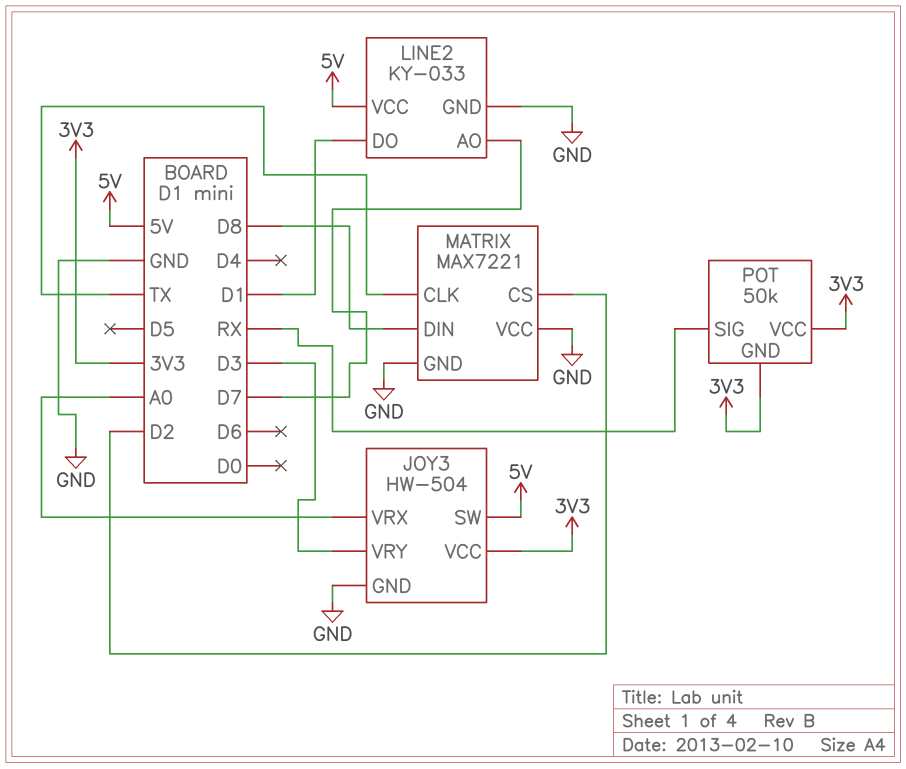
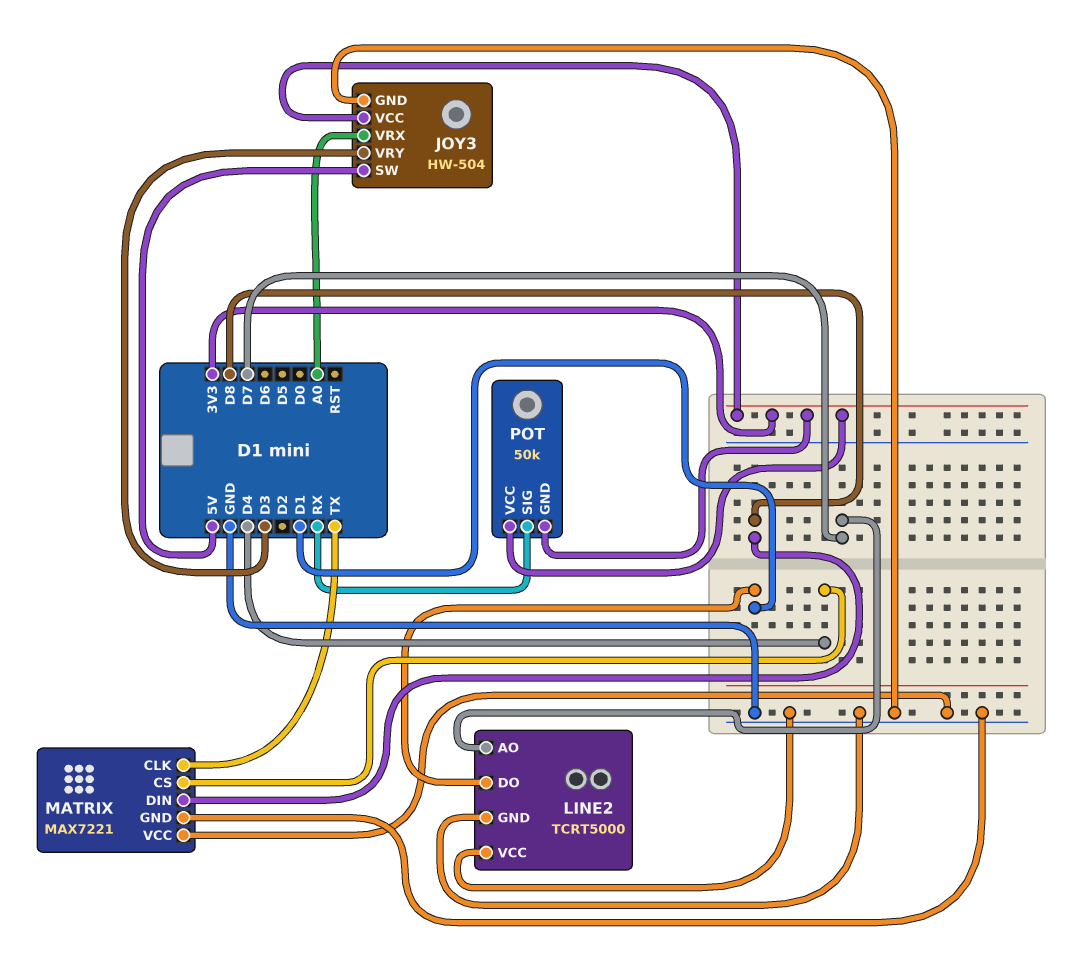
LINE2: KY-033 -> TCRT5000
LINE2 pin VCC: 5V -> GND
MATRIX pin CS: D2 -> D4

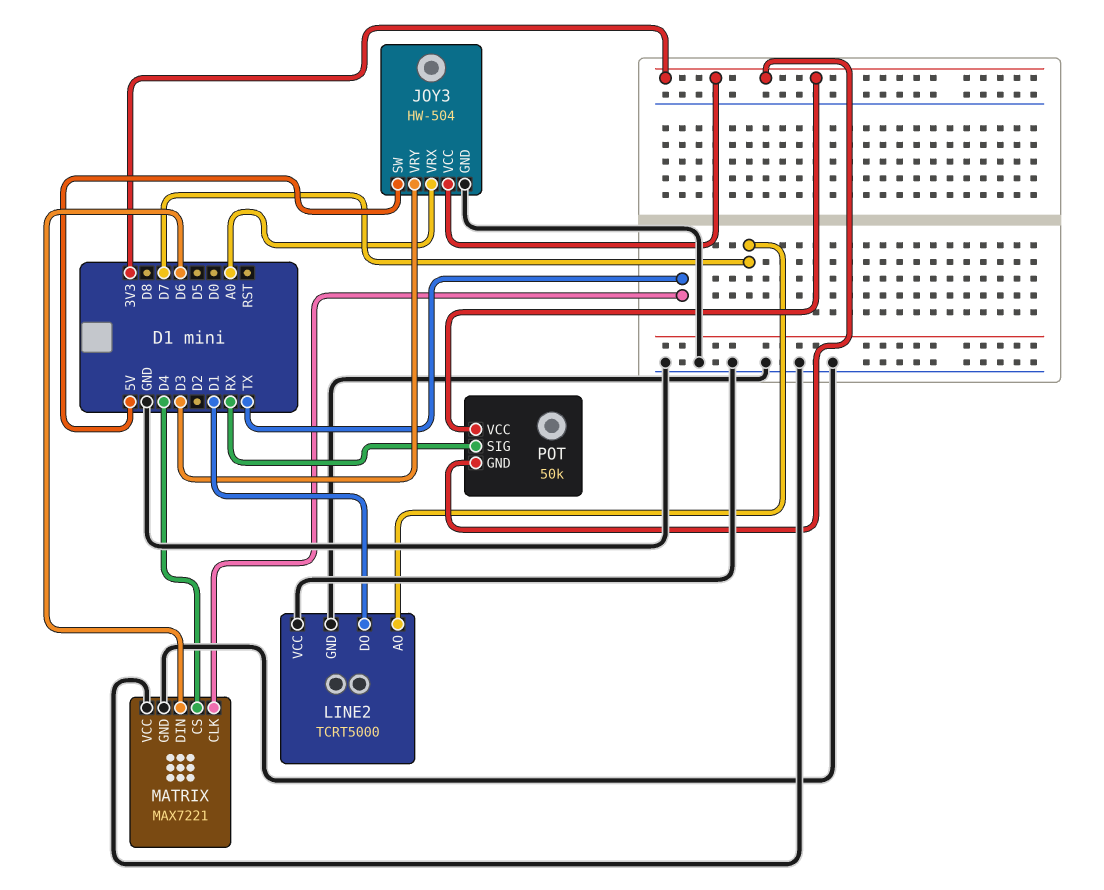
MATRIX pin DIN: D8 -> D6

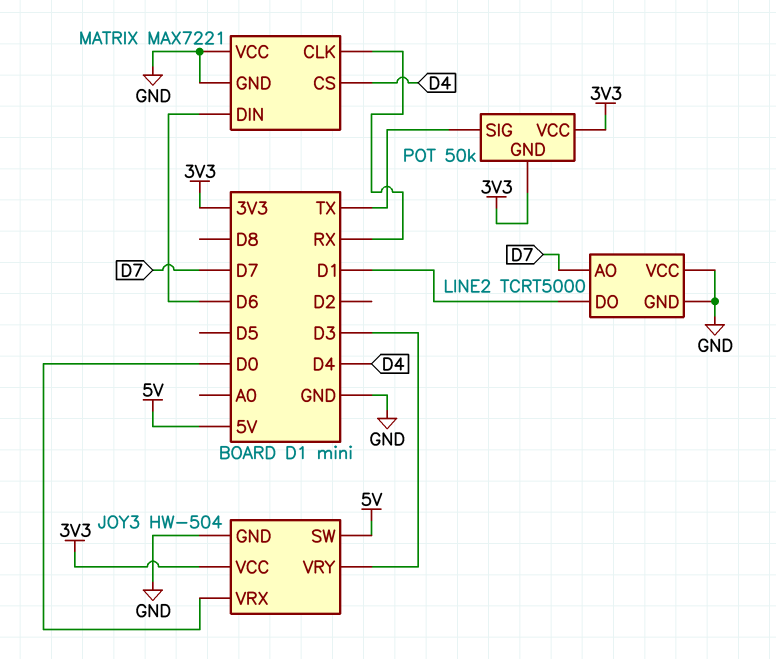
JOY3 pin VRX: A0 -> D0
MATRIX pin CLK: TX -> RX
POT pin SIG: RX -> TX

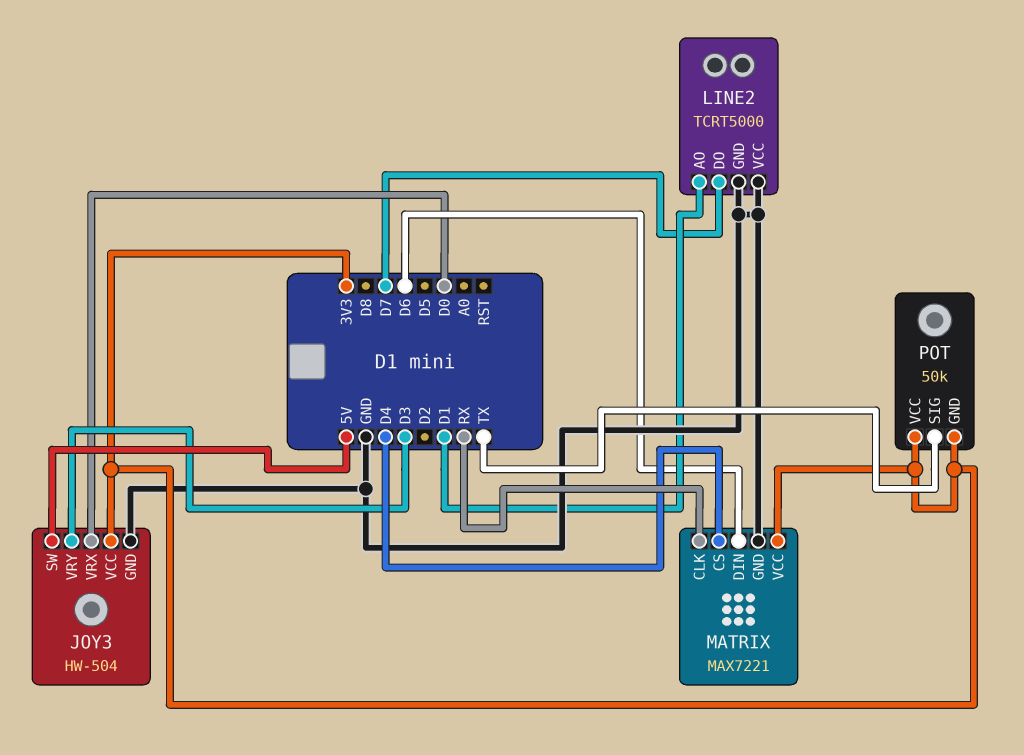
LINE2 pin AO: D7 -> D1
LINE2 pin DO: D1 -> D7
MATRIX pin VCC: GND -> 3V3

